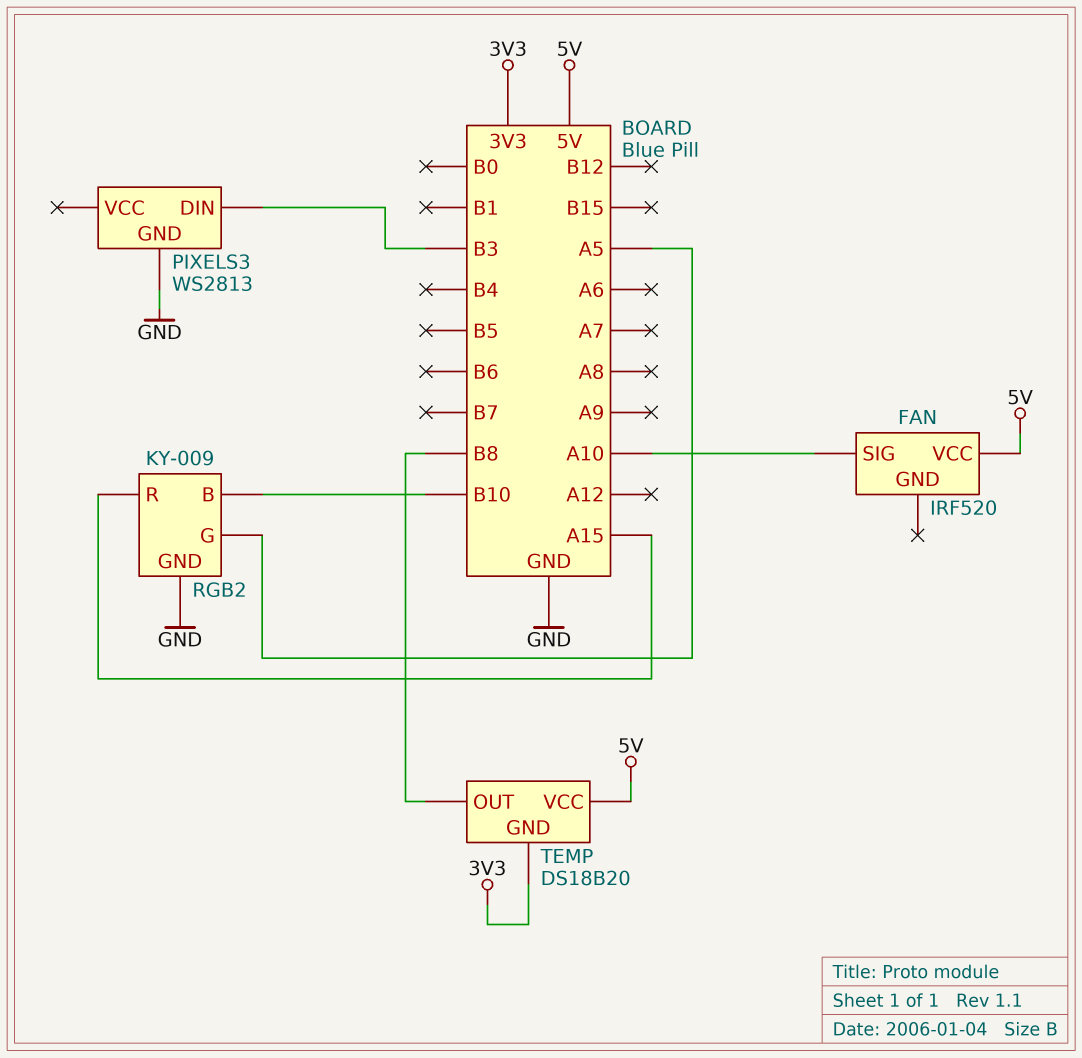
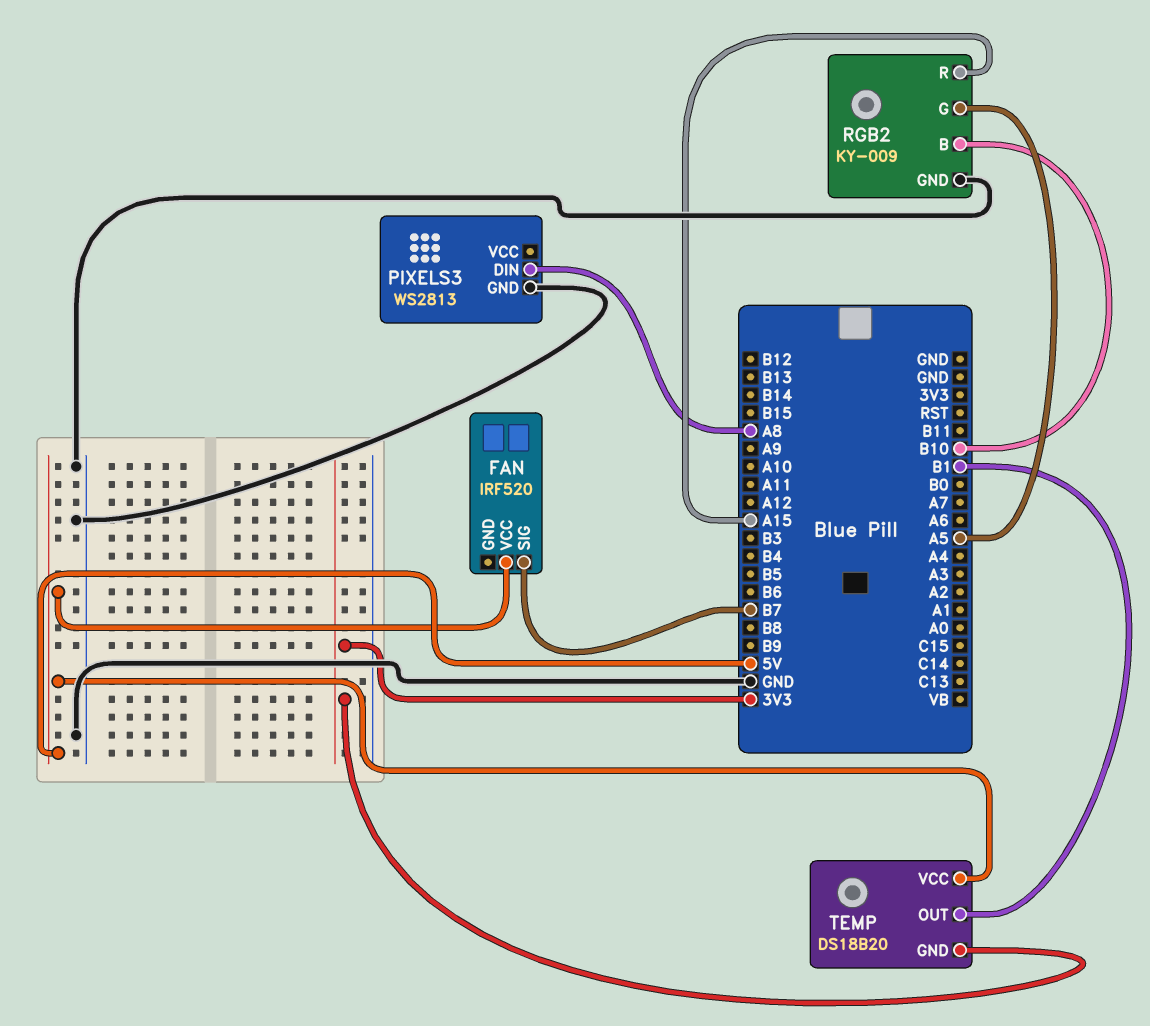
FAN pin SIG: A10 -> B7
PIXELS3 pin DIN: B3 -> A8
TEMP pin OUT: B8 -> B1

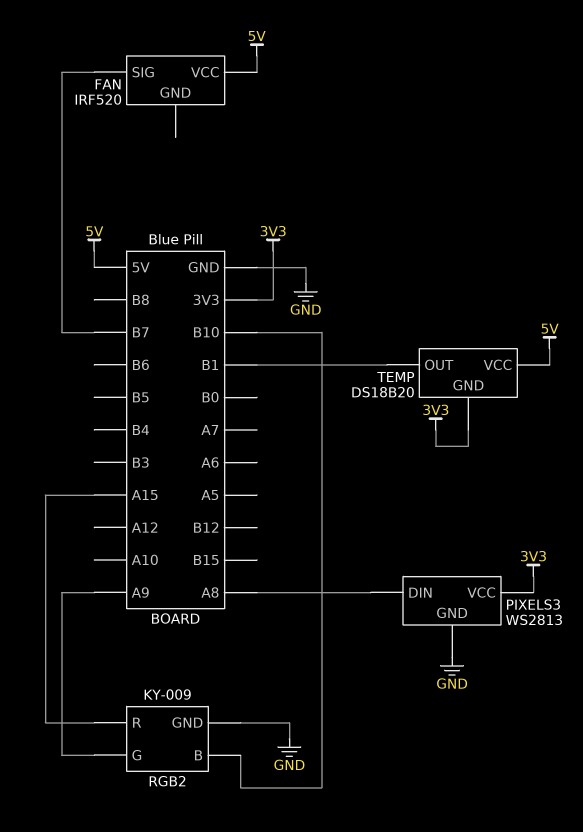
PIXELS3 pin VCC: none -> 3V3
RGB2 pin G: A5 -> A9

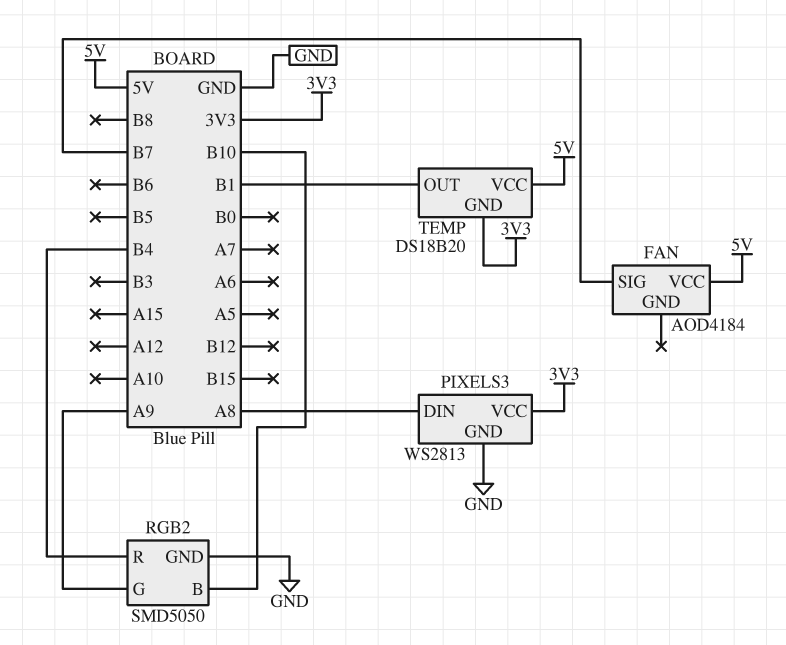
FAN: IRF520 -> AOD4184
RGB2: KY-009 -> SMD5050
RGB2 pin R: A15 -> B4

